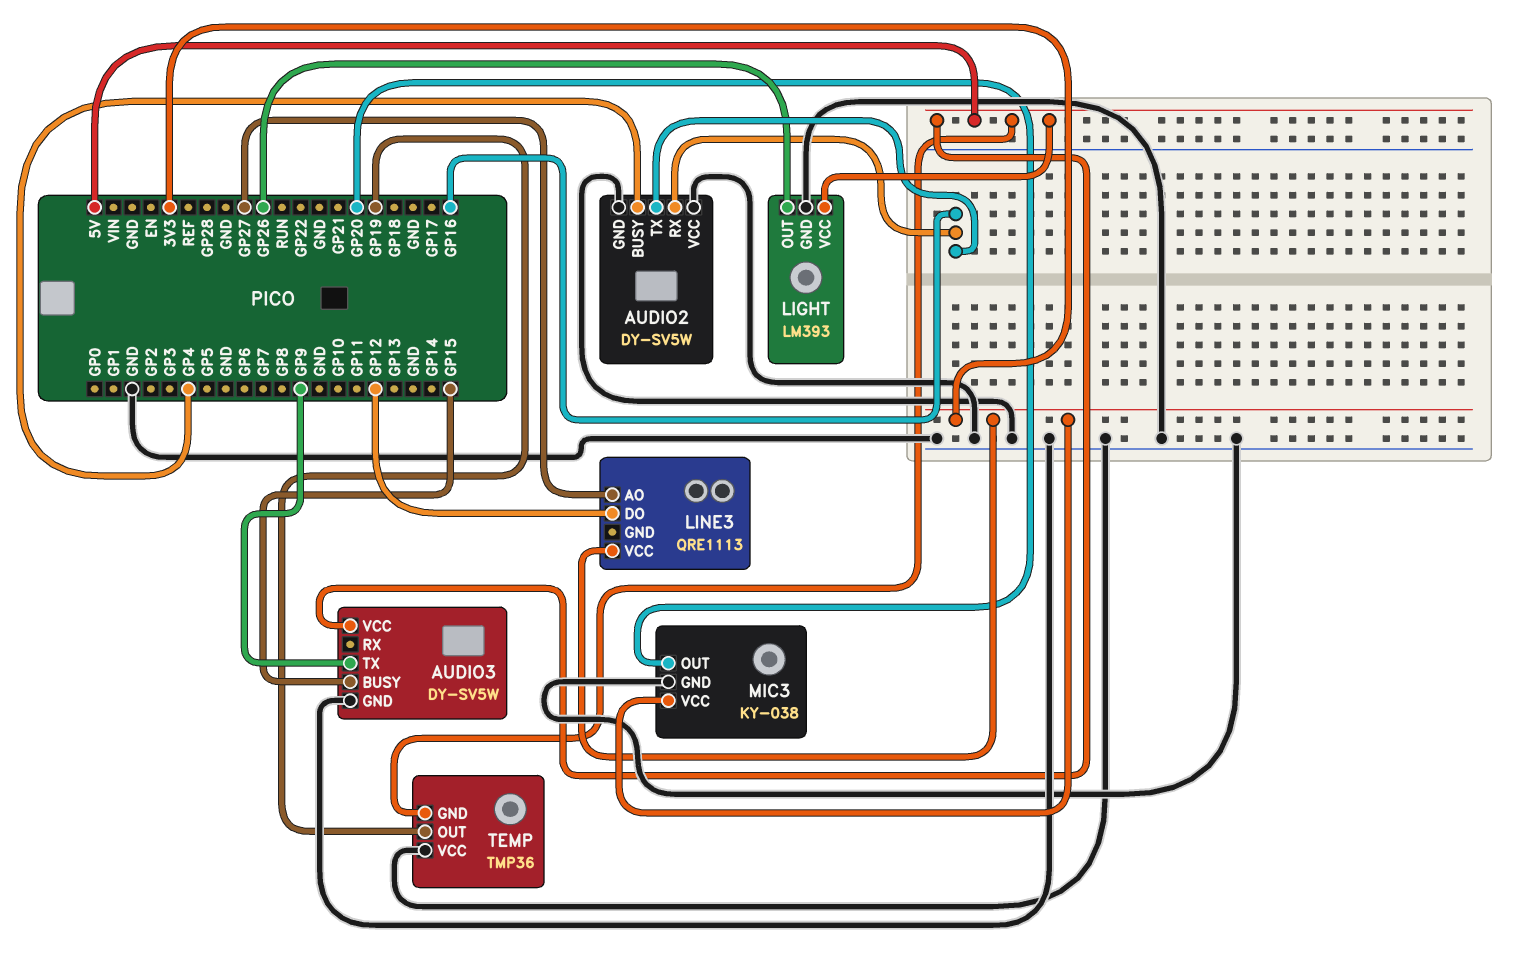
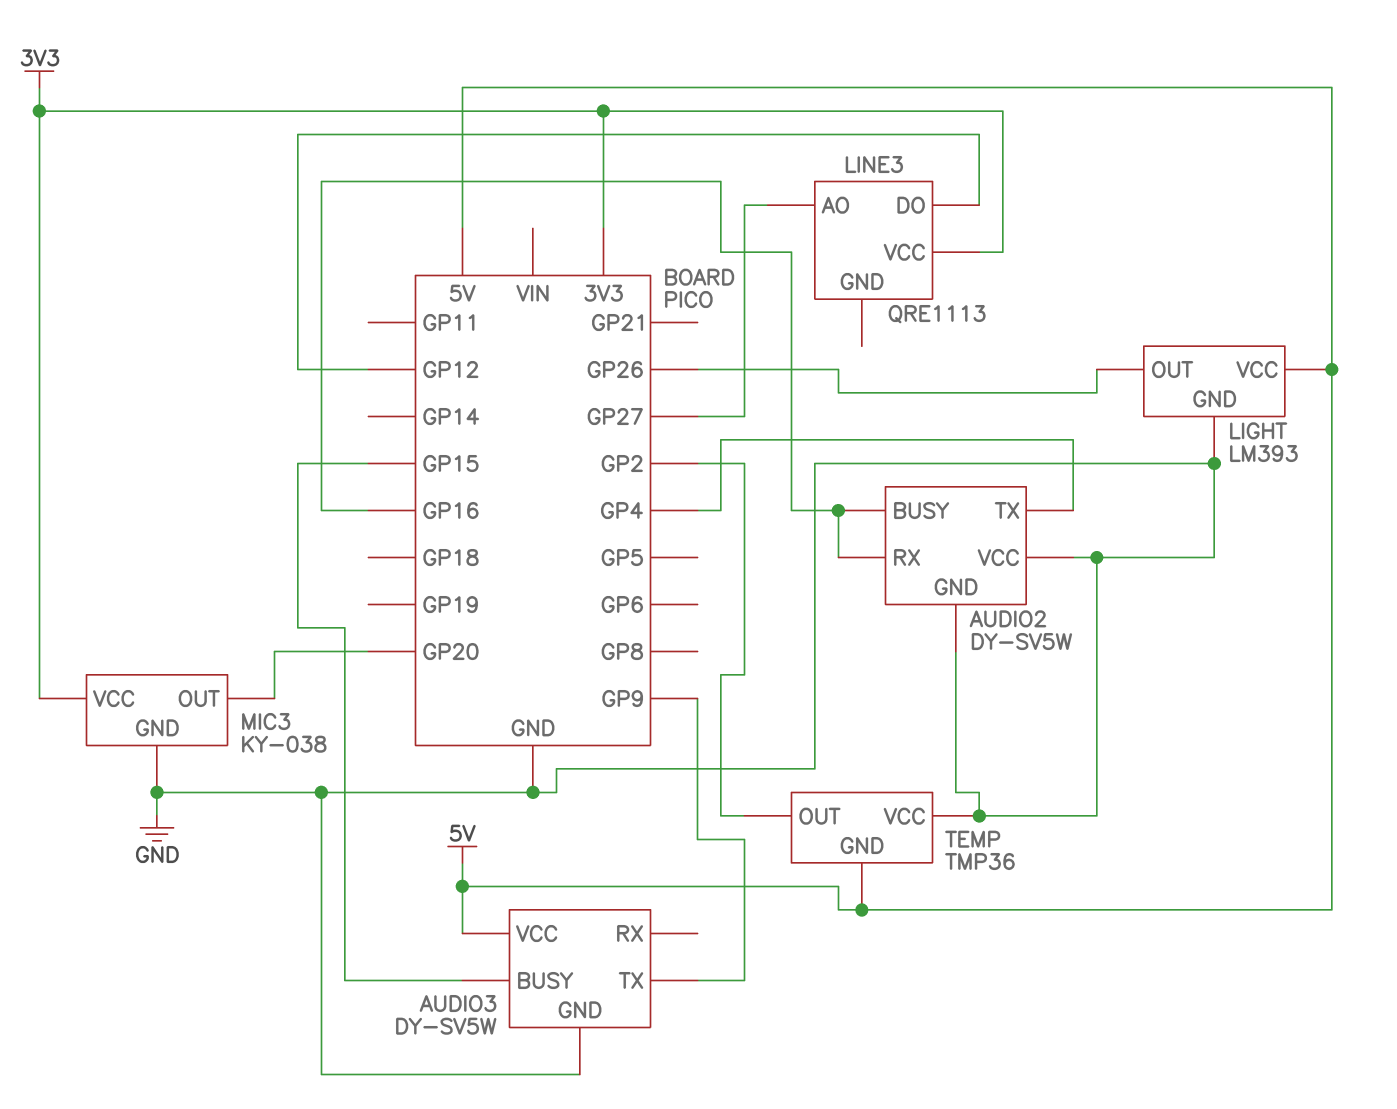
AUDIO2 pin BUSY: GP4 -> GP16
AUDIO2 pin TX: GP16 -> GP4
TEMP pin OUT: GP19 -> GP2

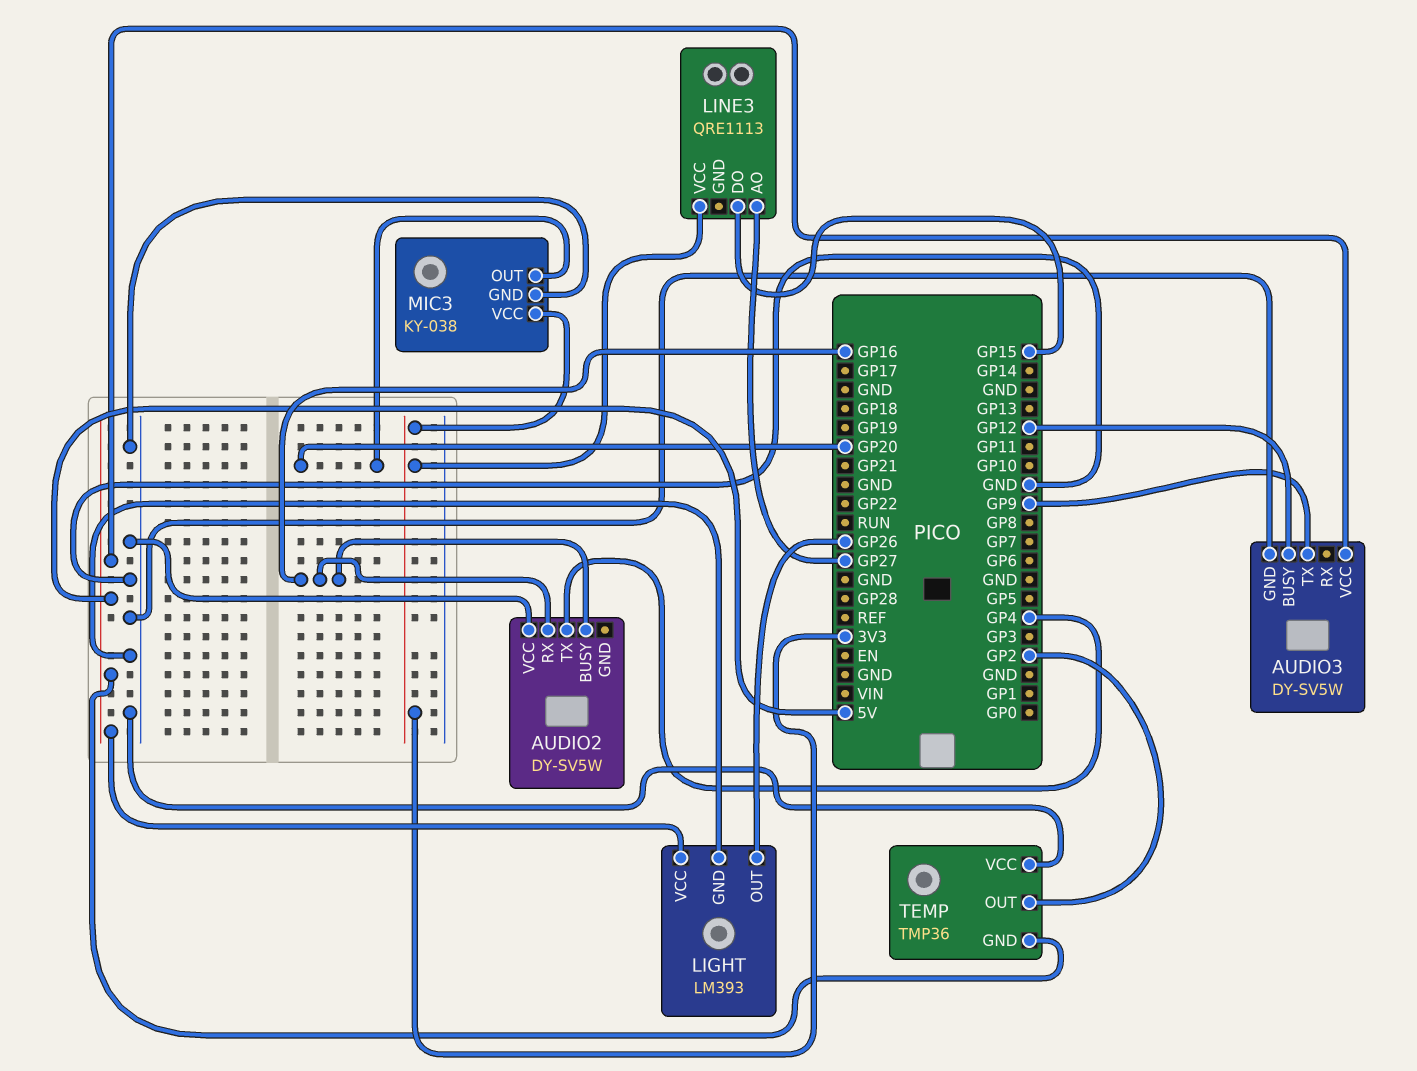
AUDIO2 pin GND: GND -> none
AUDIO3 pin BUSY: GP15 -> GP12
LINE3 pin DO: GP12 -> GP15

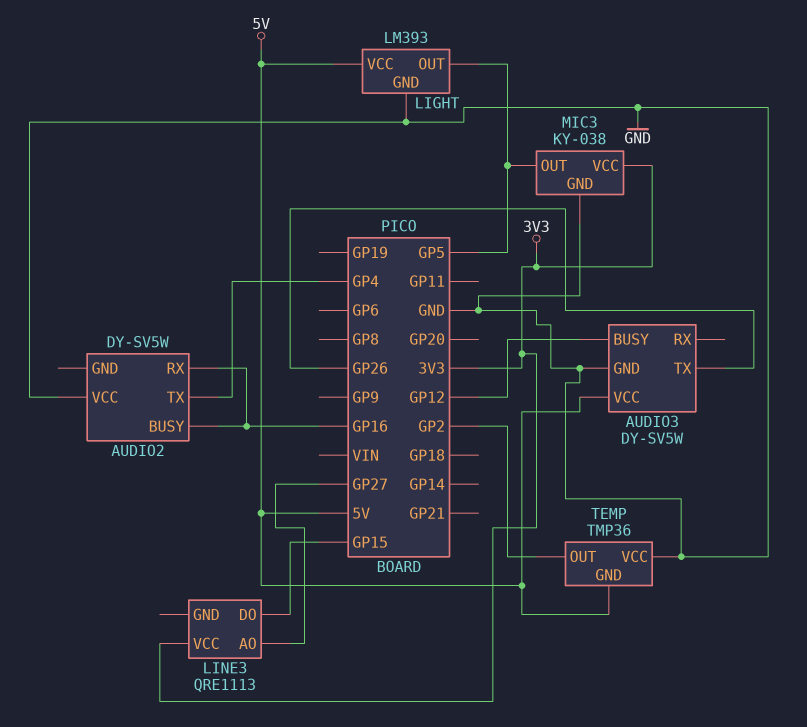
AUDIO3 pin TX: GP9 -> GP26
LIGHT pin OUT: GP26 -> GP5
MIC3 pin OUT: GP20 -> GP5

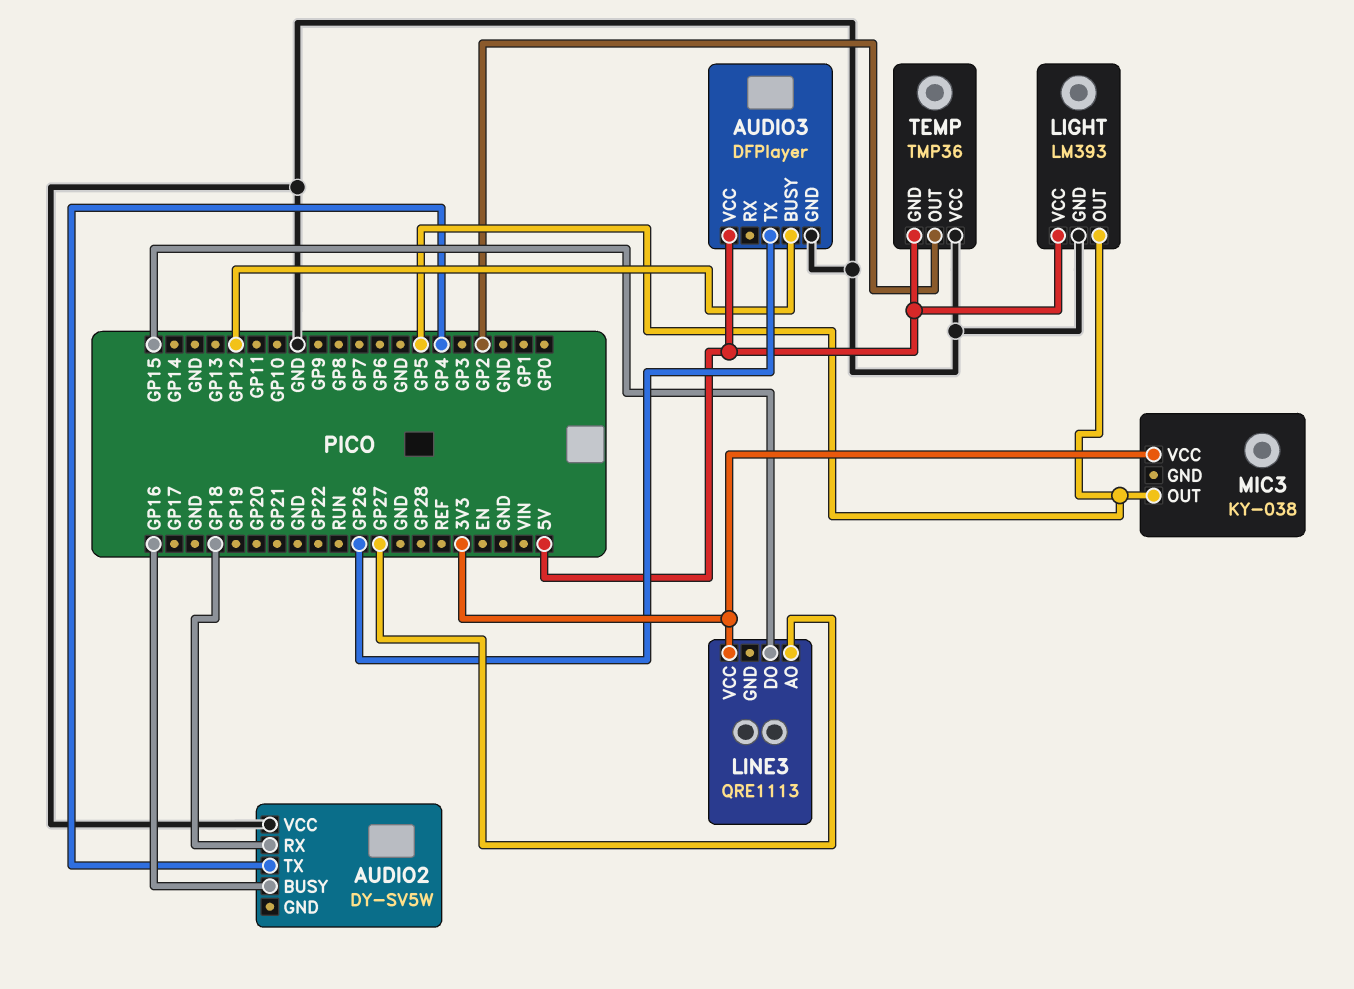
AUDIO2 pin RX: GP16 -> GP18
AUDIO3: DY-SV5W -> DFPlayer
MIC3 pin GND: GND -> none

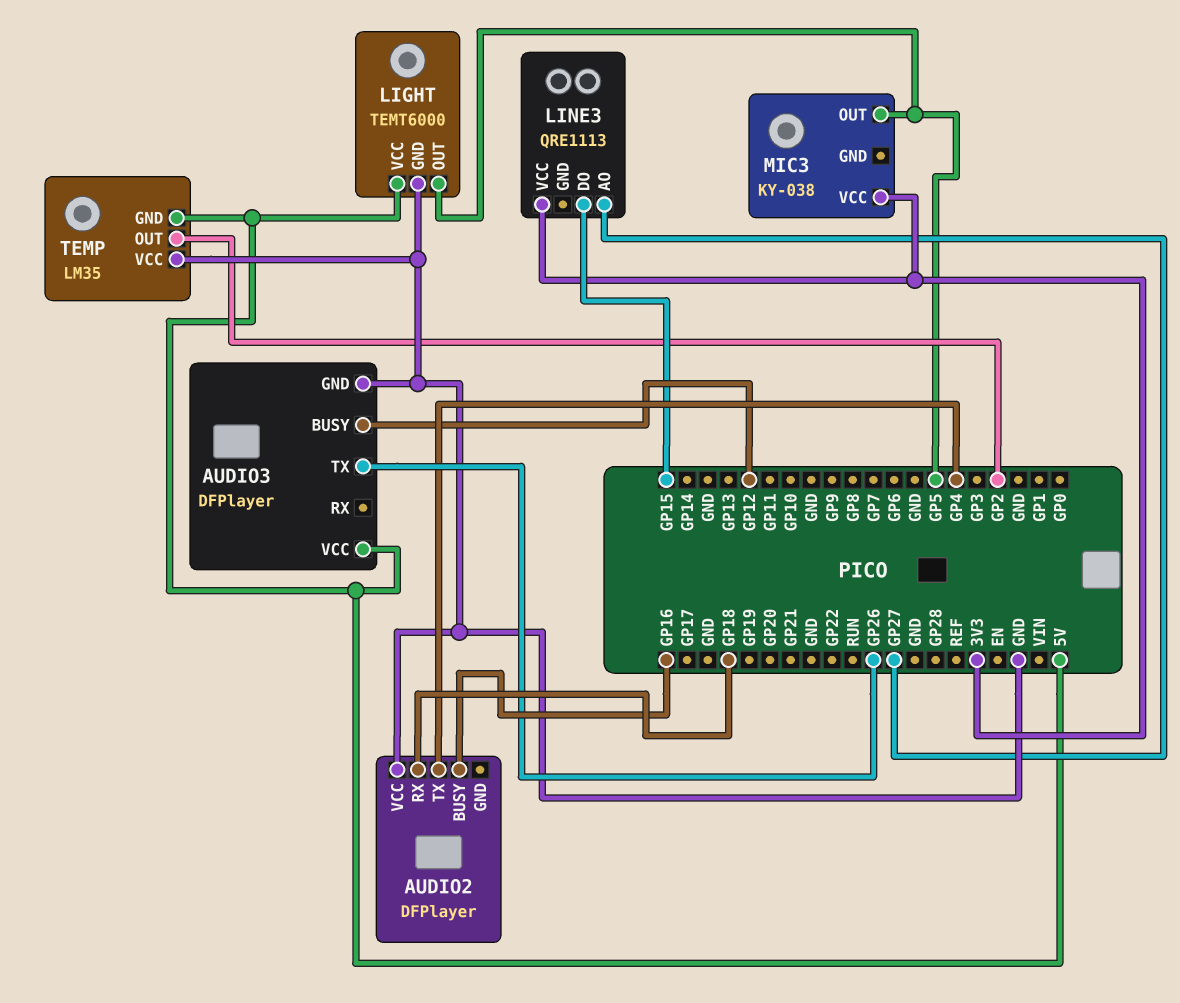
AUDIO2: DY-SV5W -> DFPlayer
LIGHT: LM393 -> TEMT6000
TEMP: TMP36 -> LM35

